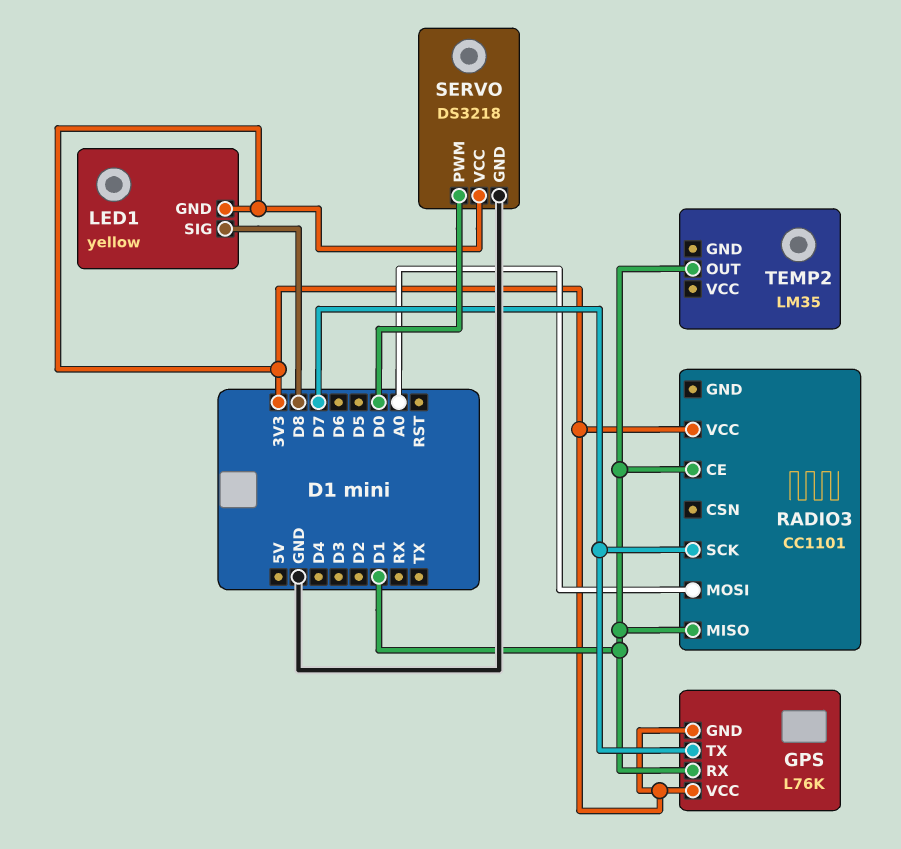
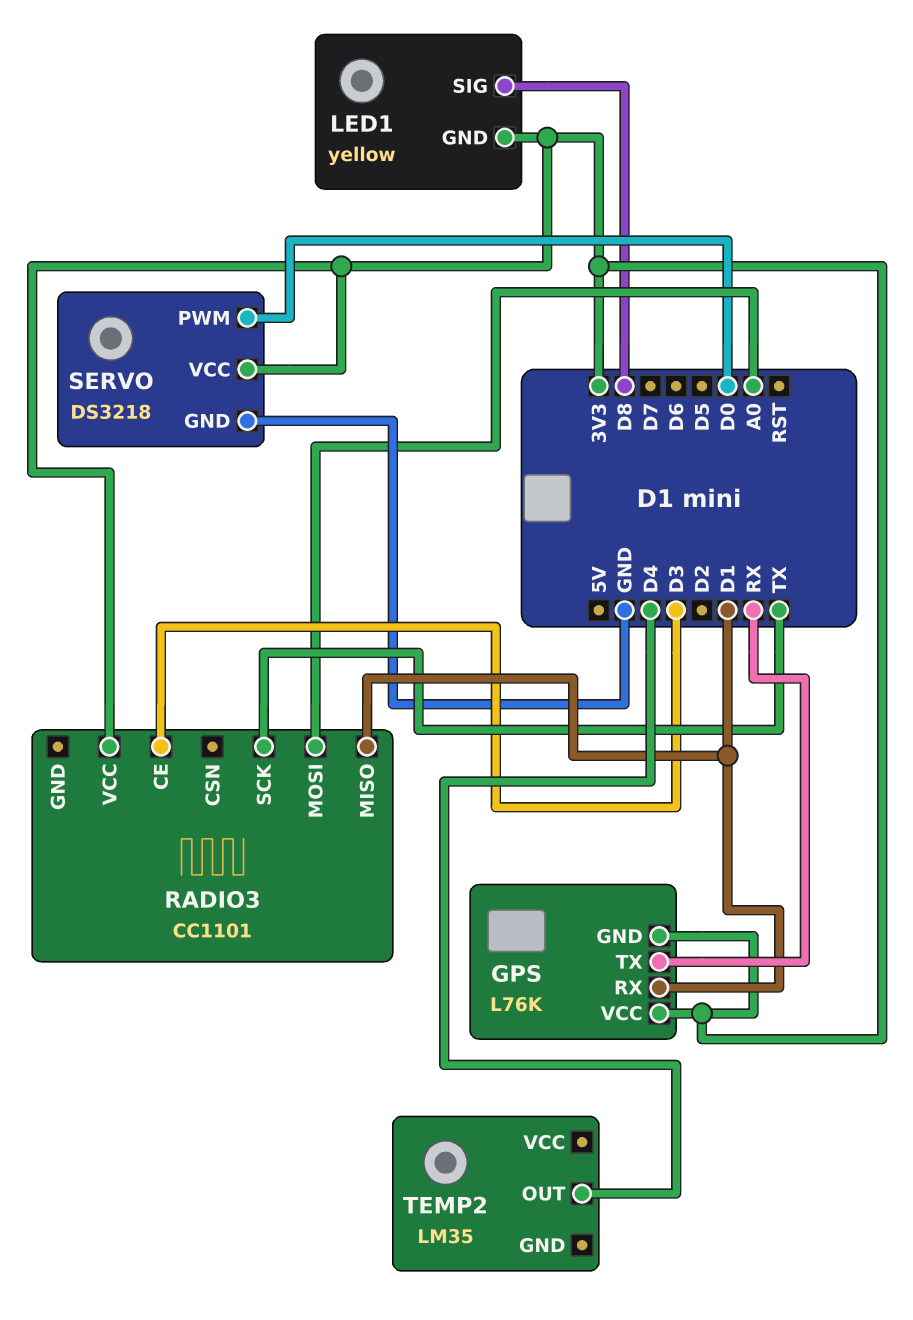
GPS pin TX: D7 -> RX
RADIO3 pin CE: D1 -> D3
RADIO3 pin SCK: D7 -> TX
TEMP2 pin OUT: D1 -> D4

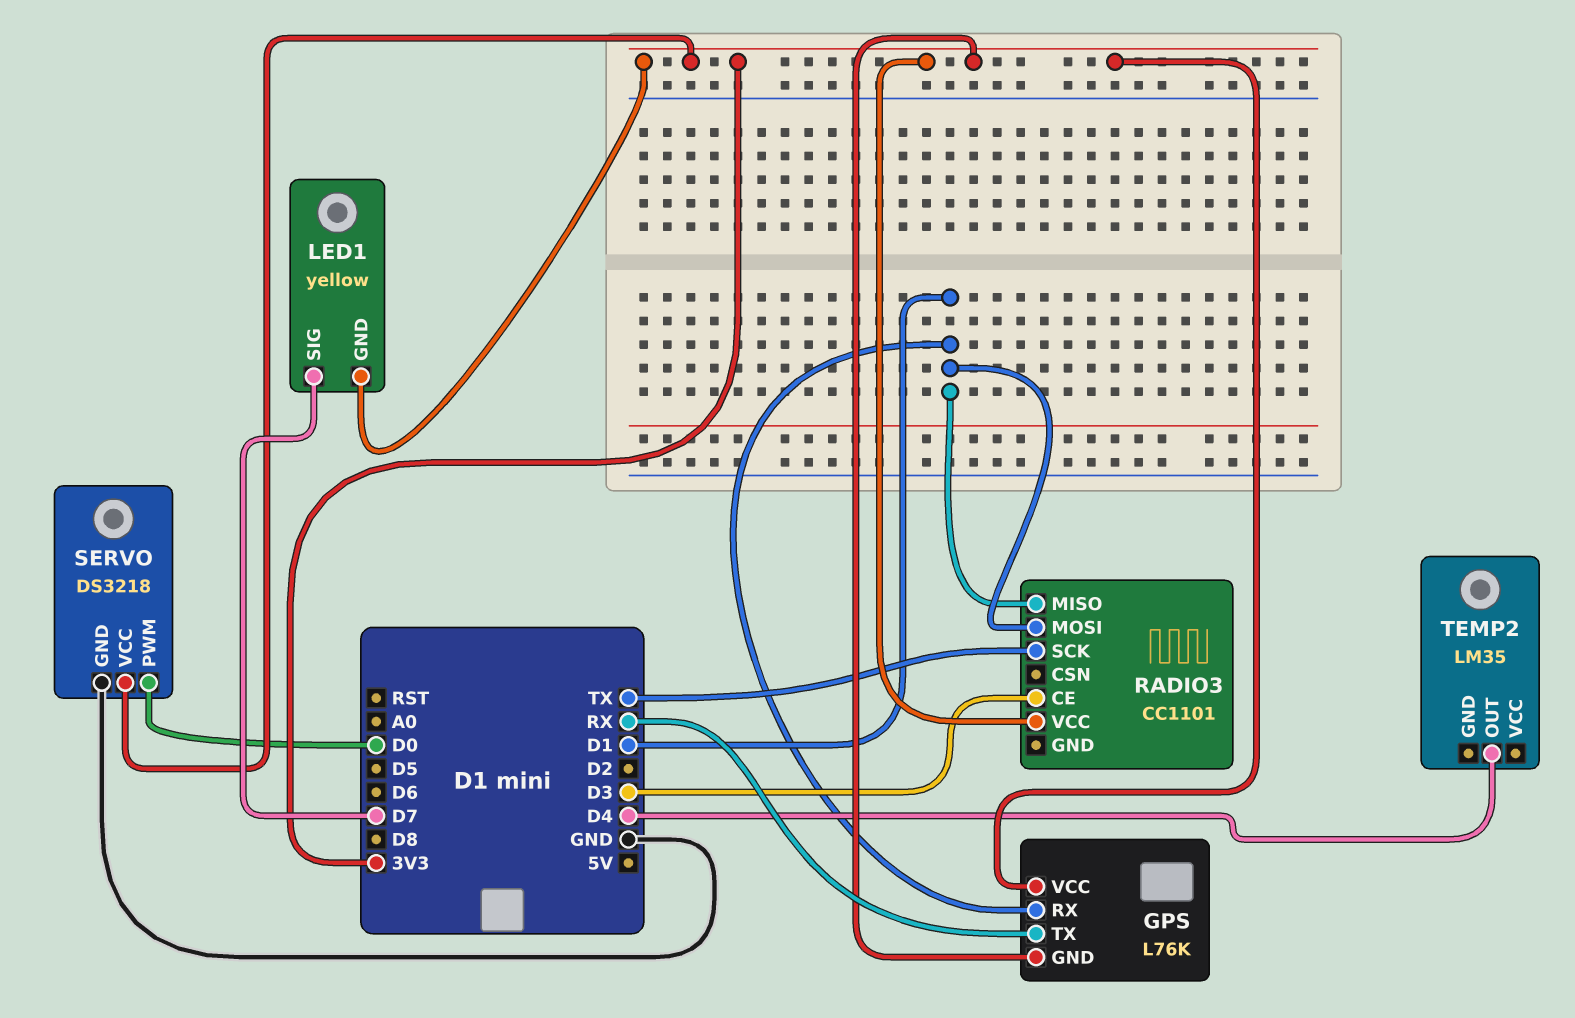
LED1 pin SIG: D8 -> D7
RADIO3 pin MOSI: A0 -> D1

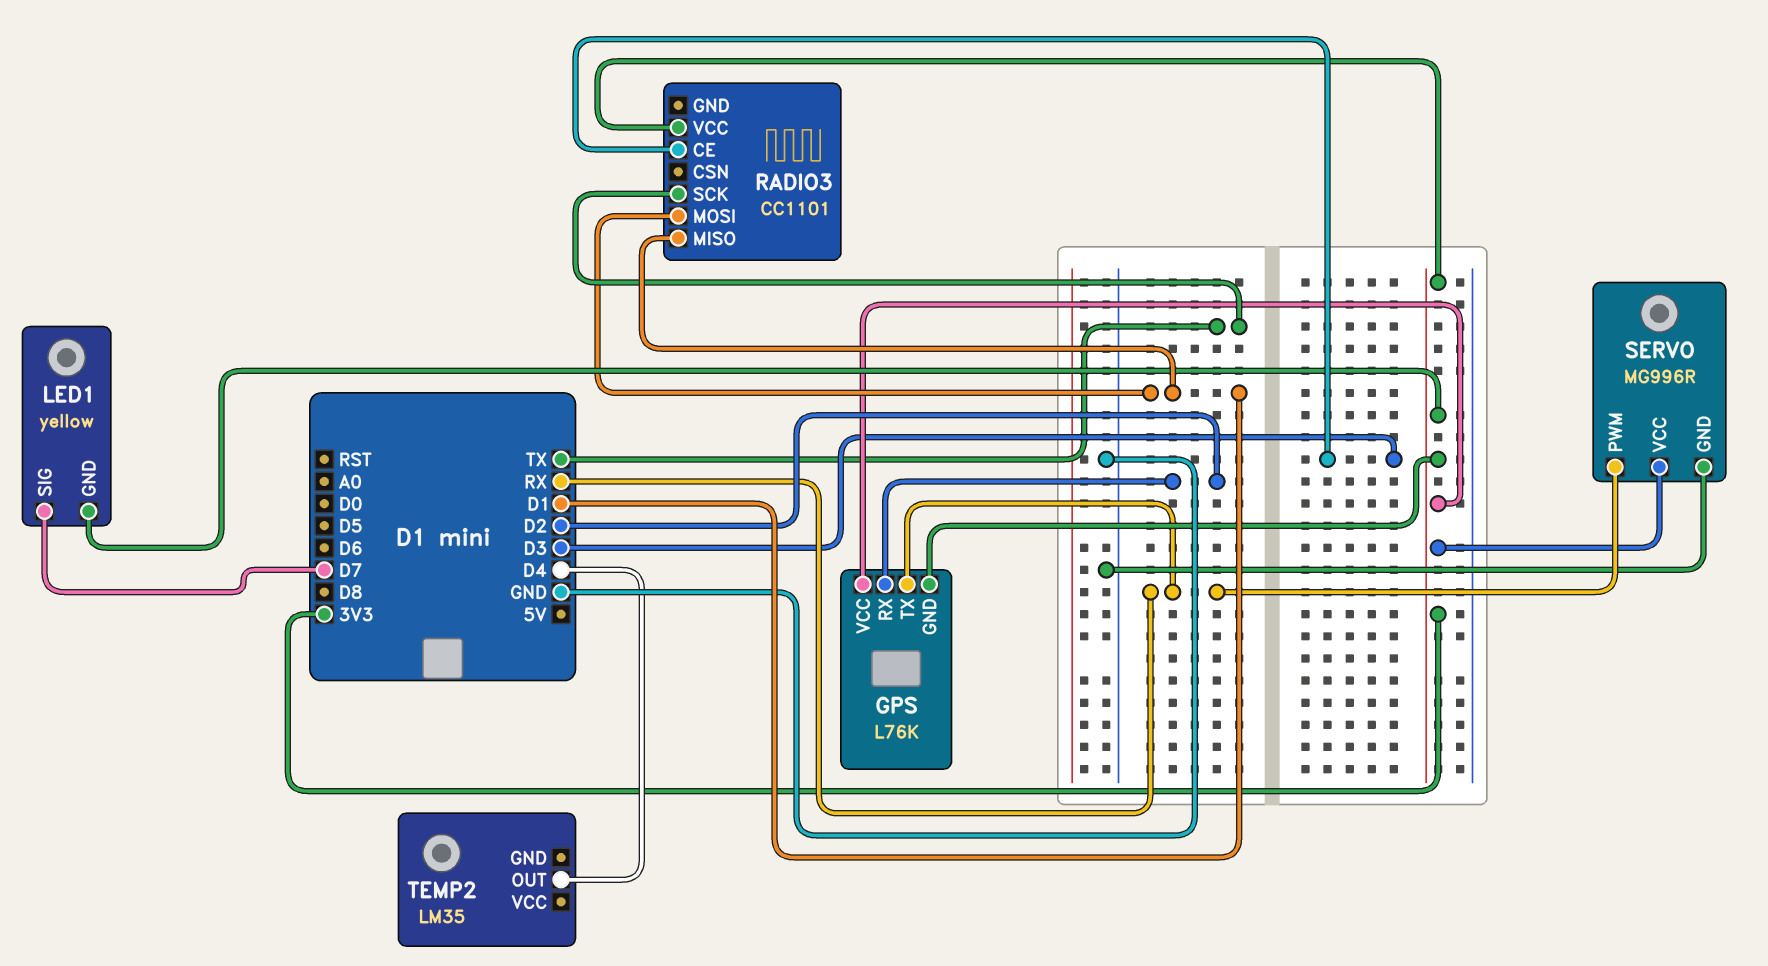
GPS pin RX: D1 -> D2
SERVO: DS3218 -> MG996R
SERVO pin PWM: D0 -> RX

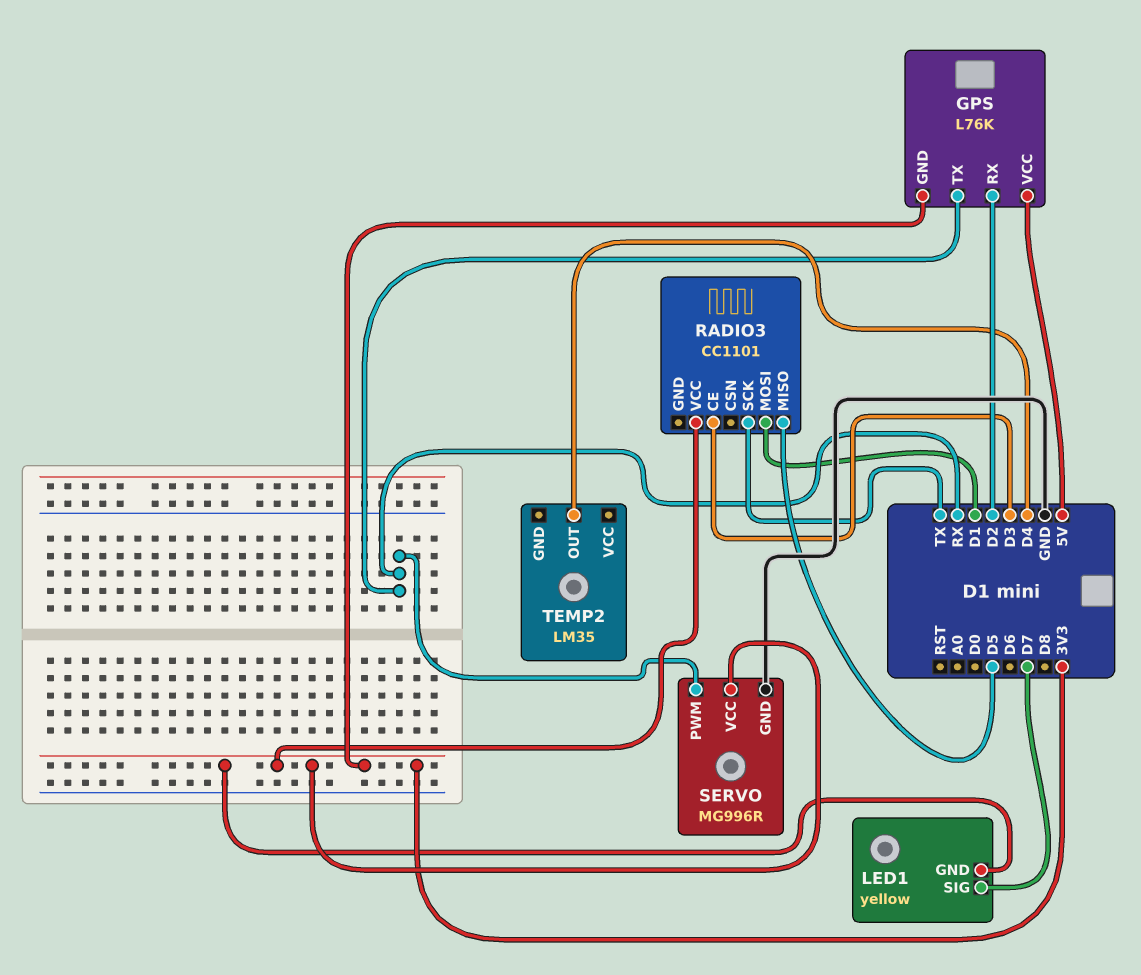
GPS pin VCC: 3V3 -> 5V
RADIO3 pin MISO: D1 -> D5

